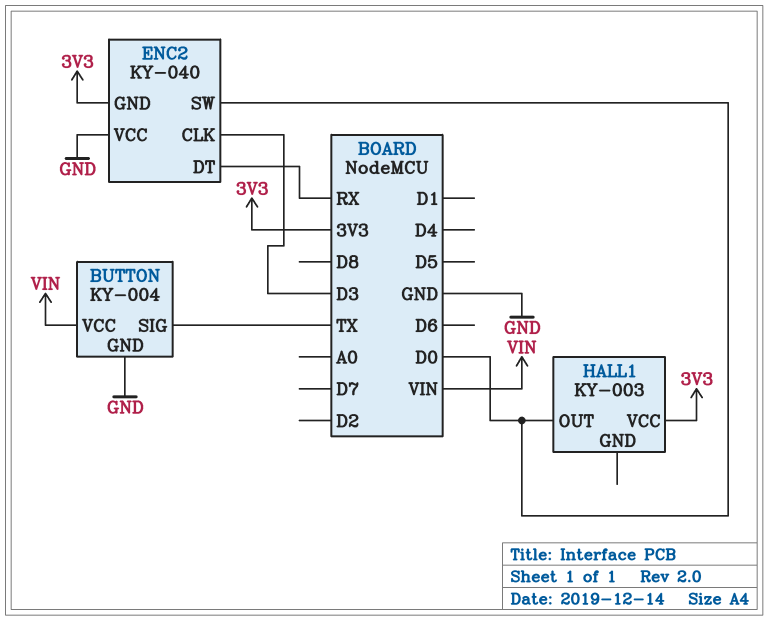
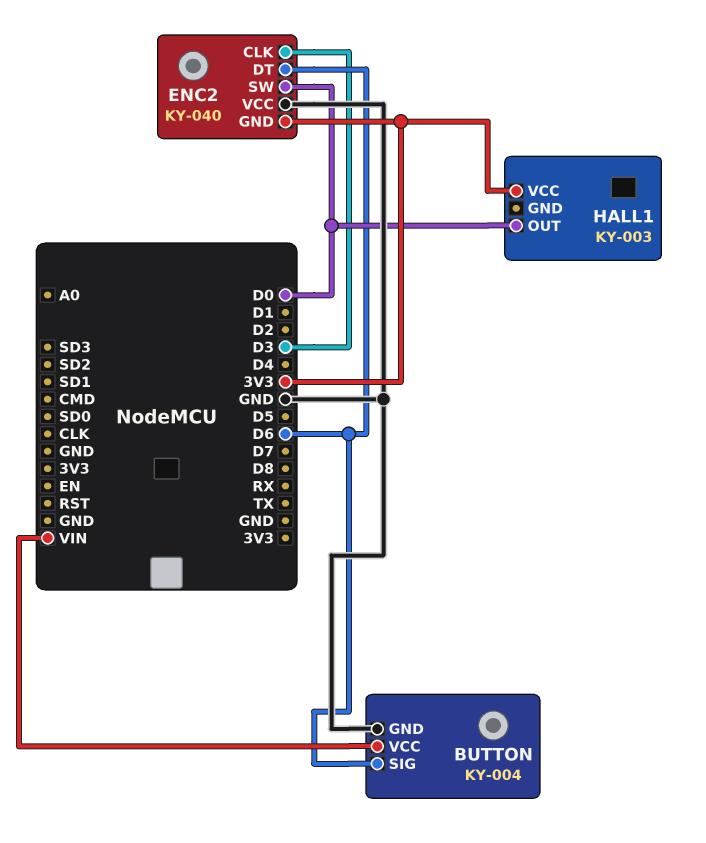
BUTTON pin SIG: TX -> D6
ENC2 pin DT: RX -> D6

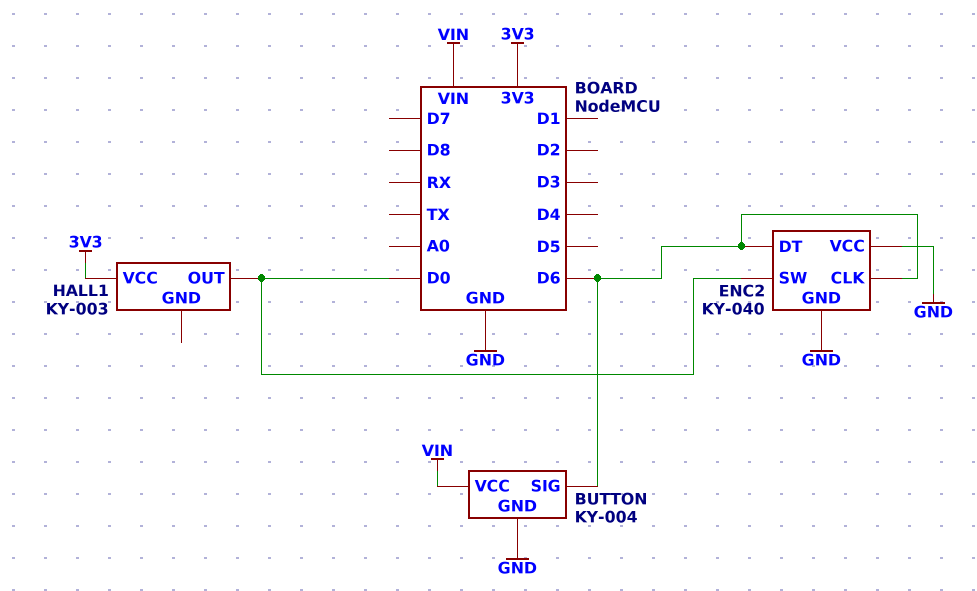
ENC2 pin CLK: D3 -> D6
ENC2 pin GND: 3V3 -> GND

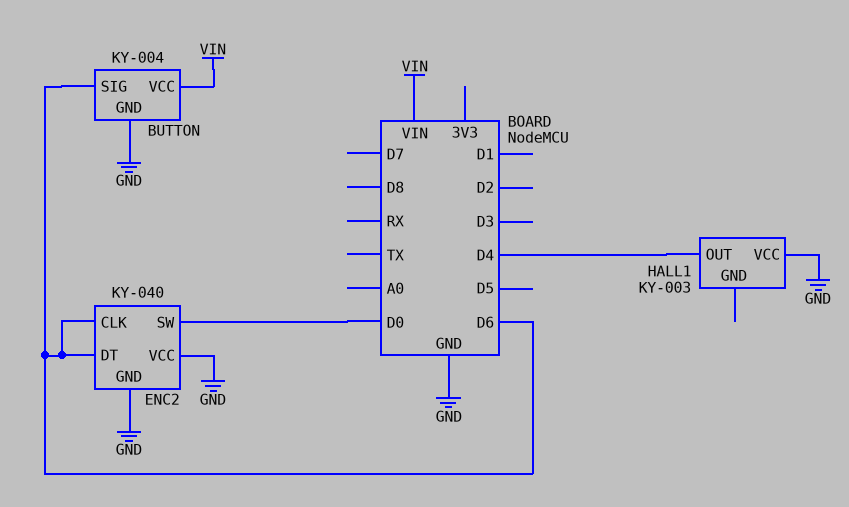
HALL1 pin OUT: D0 -> D4
HALL1 pin VCC: 3V3 -> GND

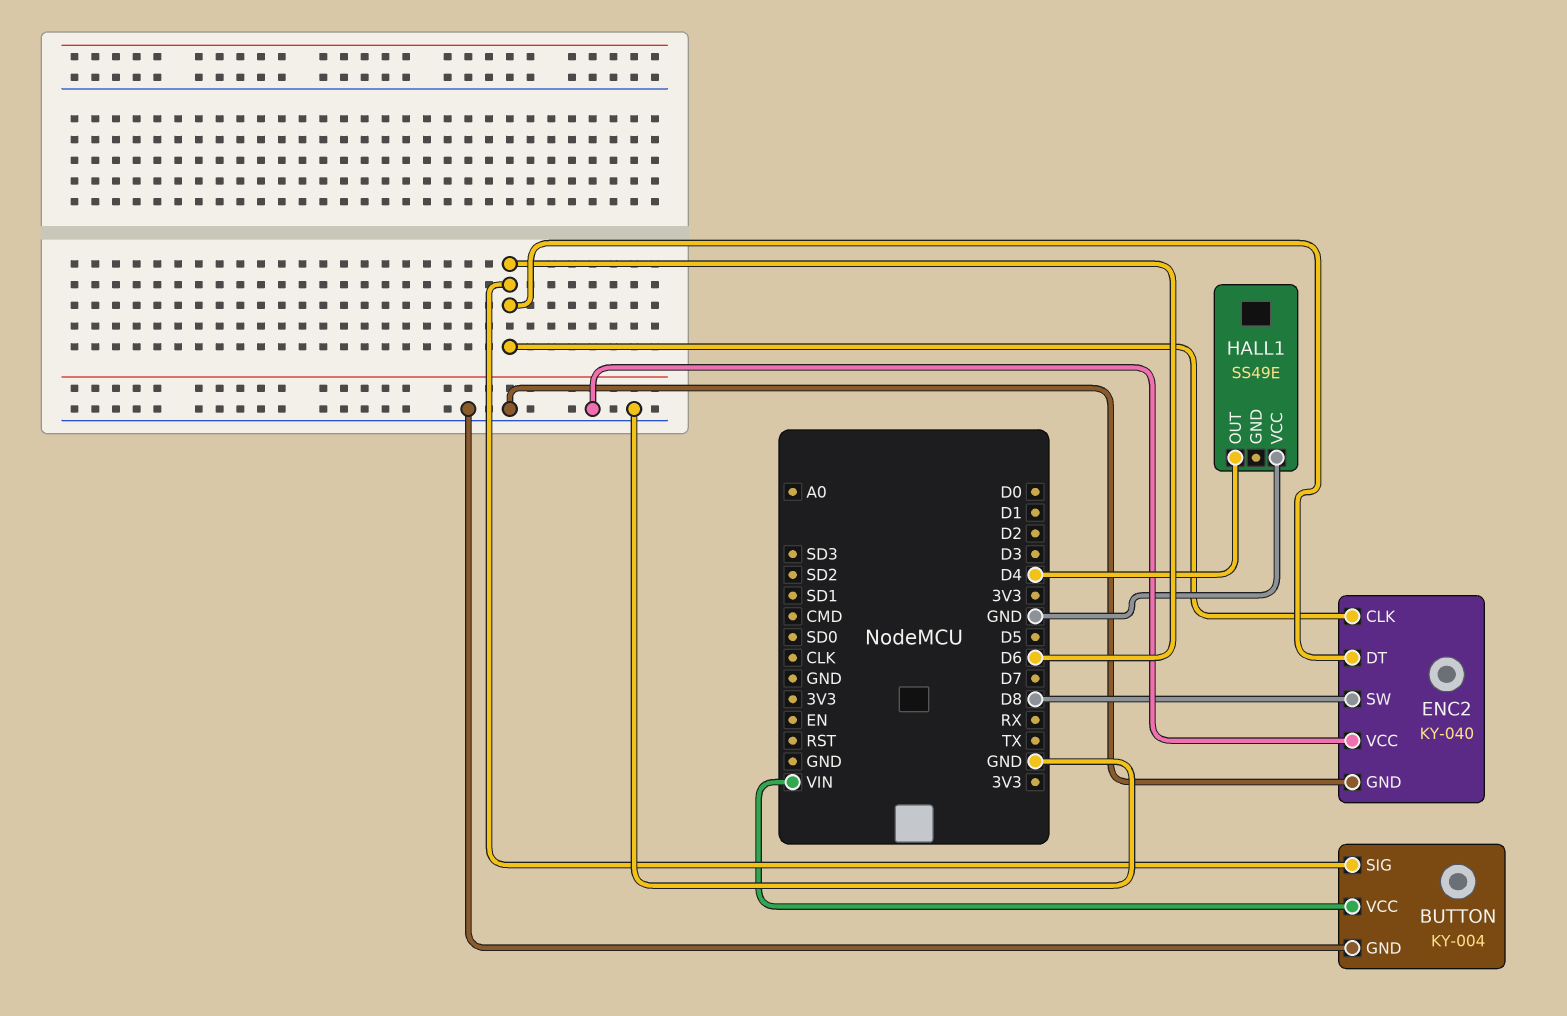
ENC2 pin SW: D0 -> D8
HALL1: KY-003 -> SS49E

